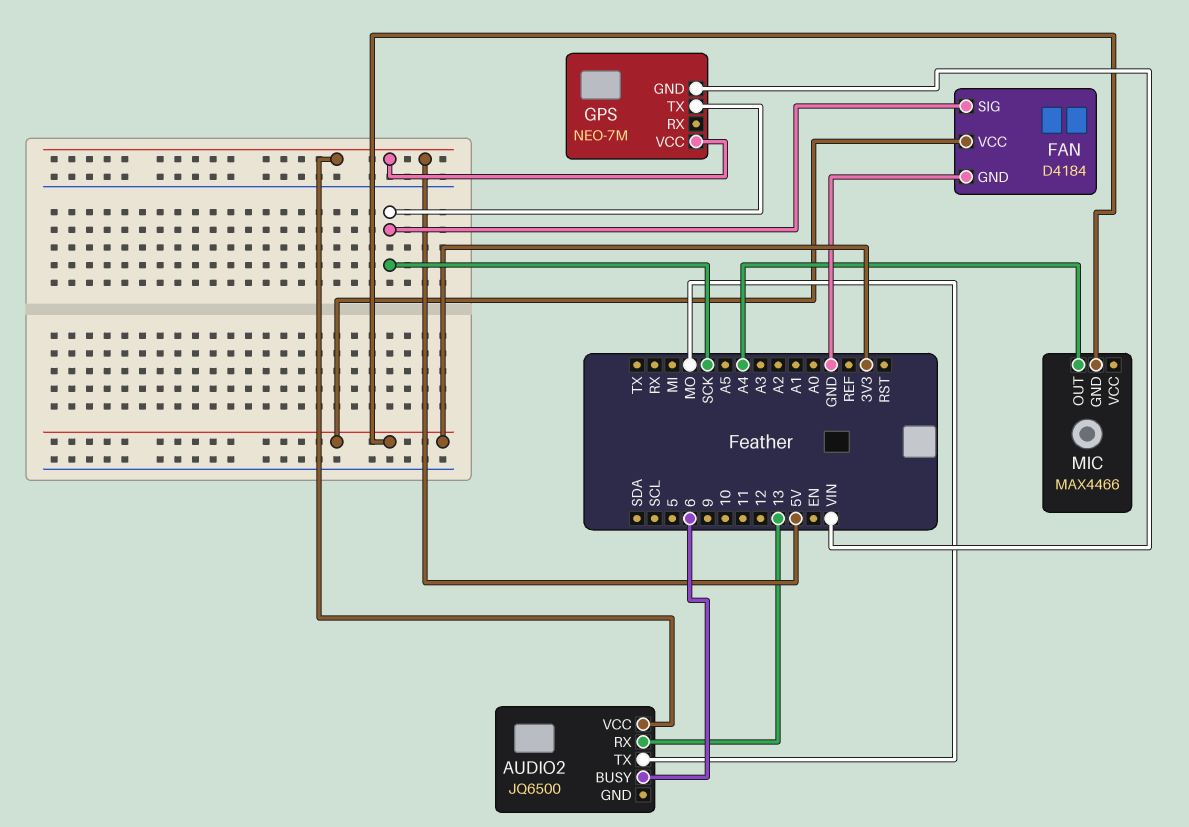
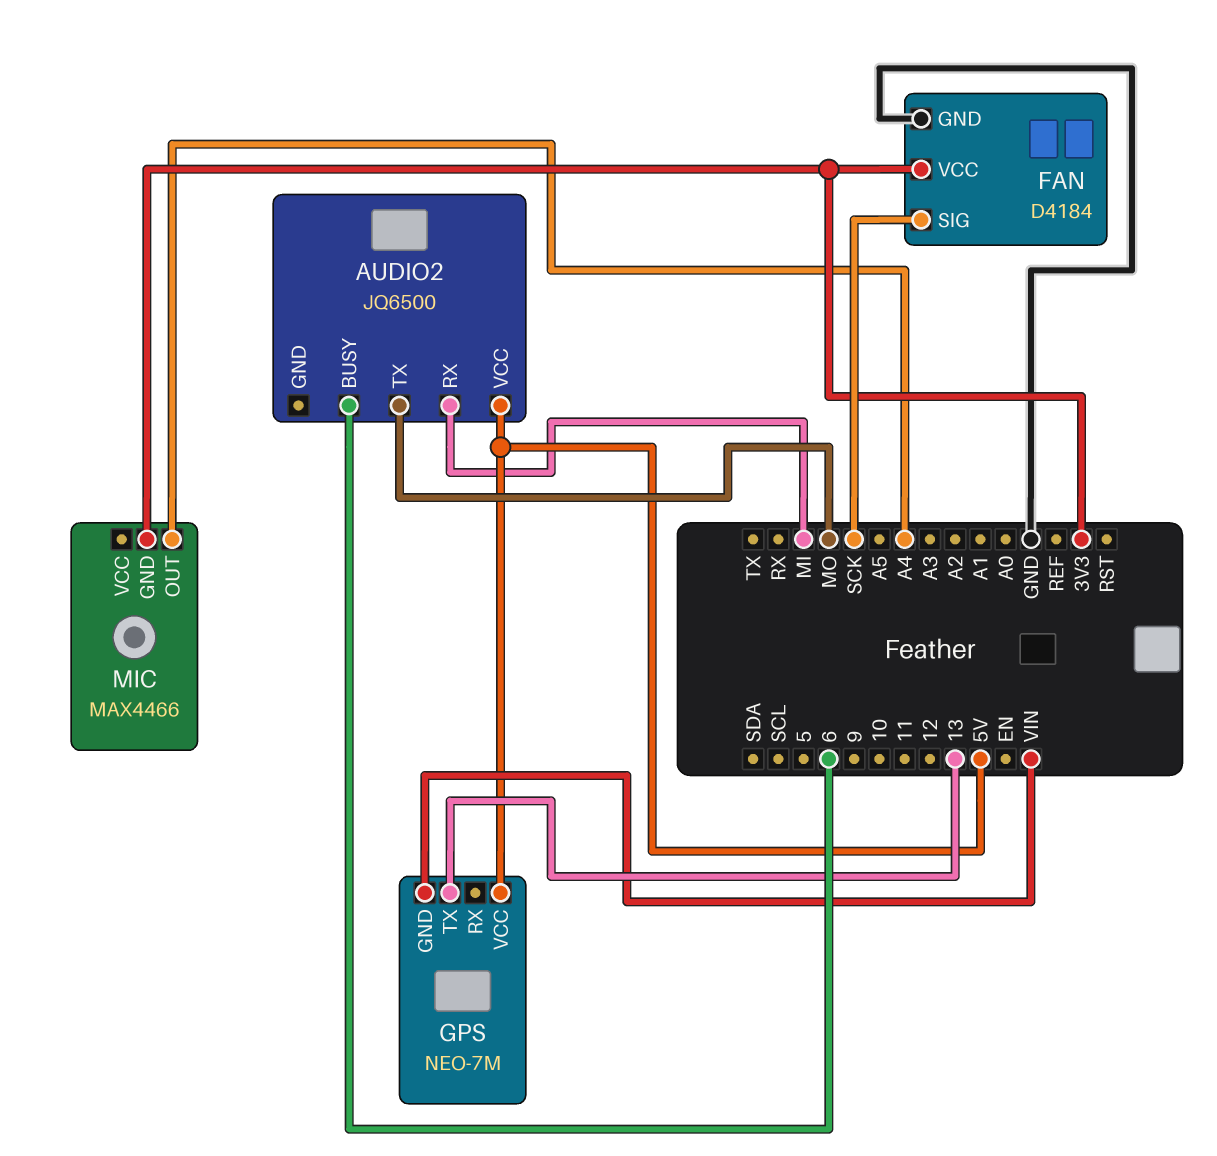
AUDIO2 pin RX: 13 -> MI
GPS pin TX: SCK -> 13

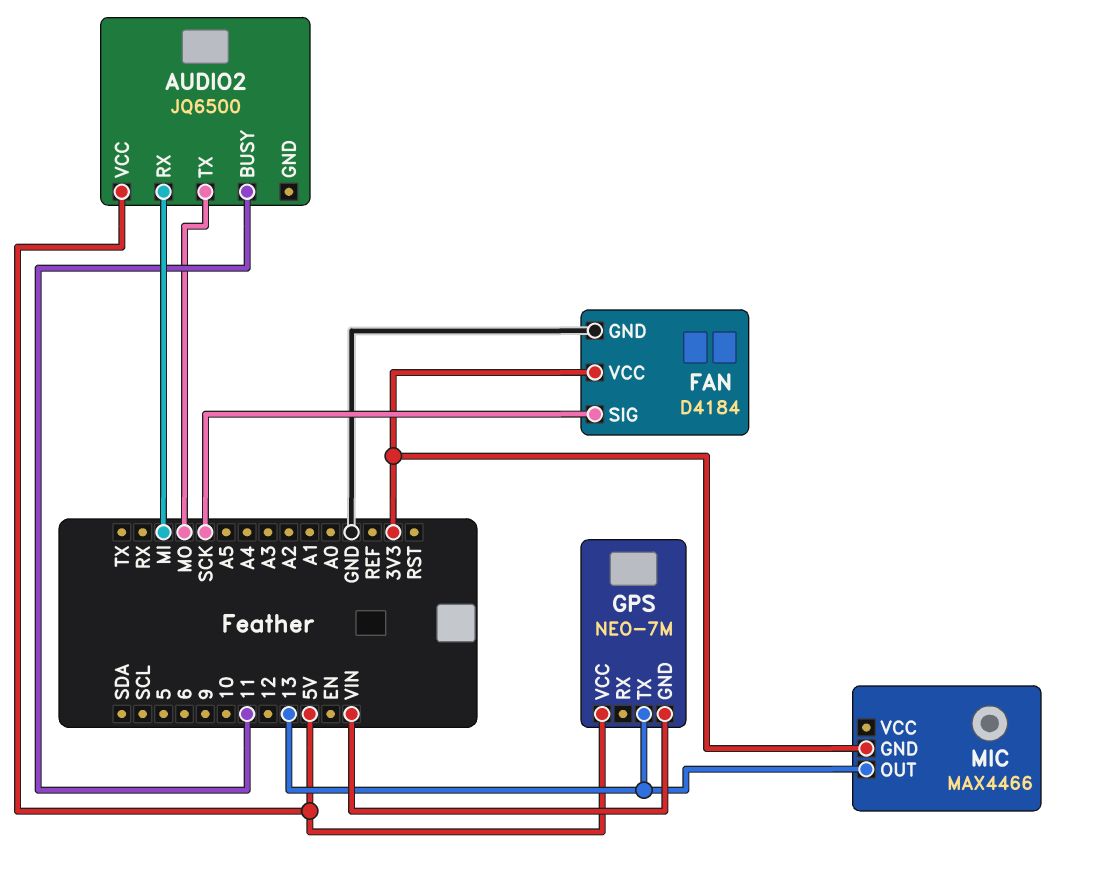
AUDIO2 pin BUSY: 6 -> 11
MIC pin OUT: A4 -> 13

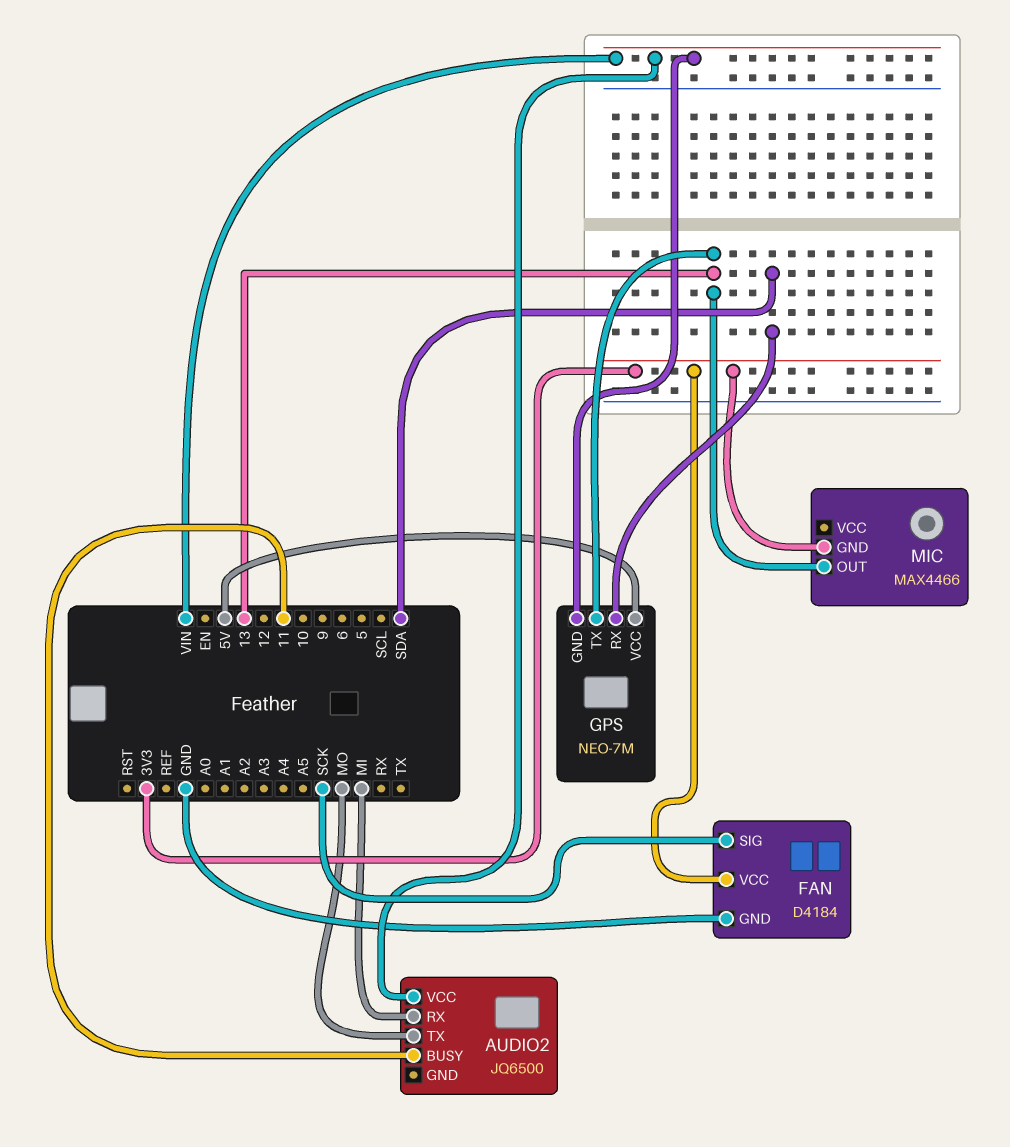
AUDIO2 pin VCC: 5V -> VIN
GPS pin RX: none -> SDA

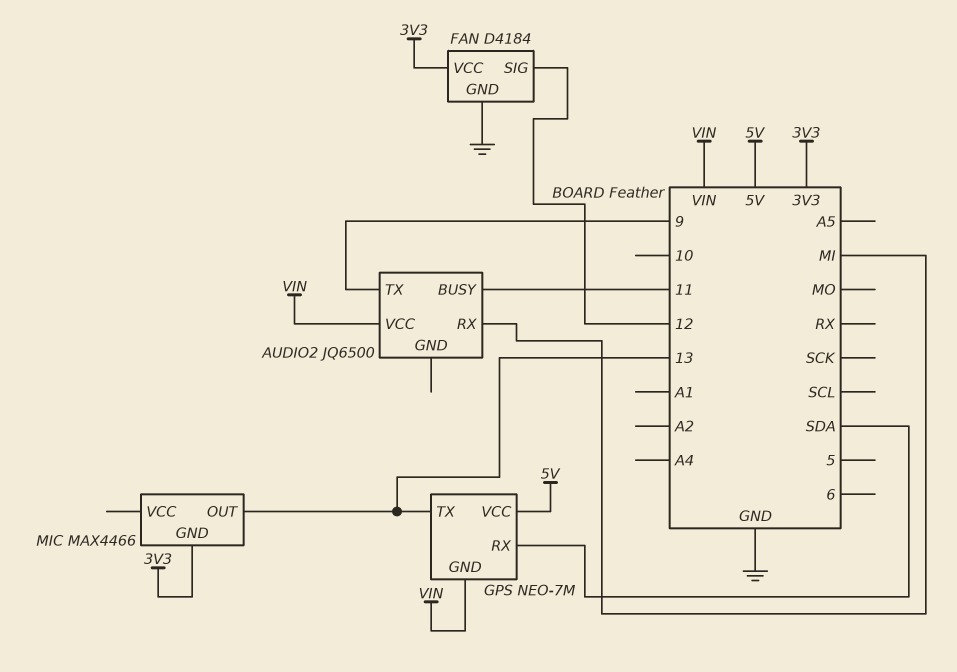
AUDIO2 pin TX: MO -> 9
FAN pin SIG: SCK -> 12

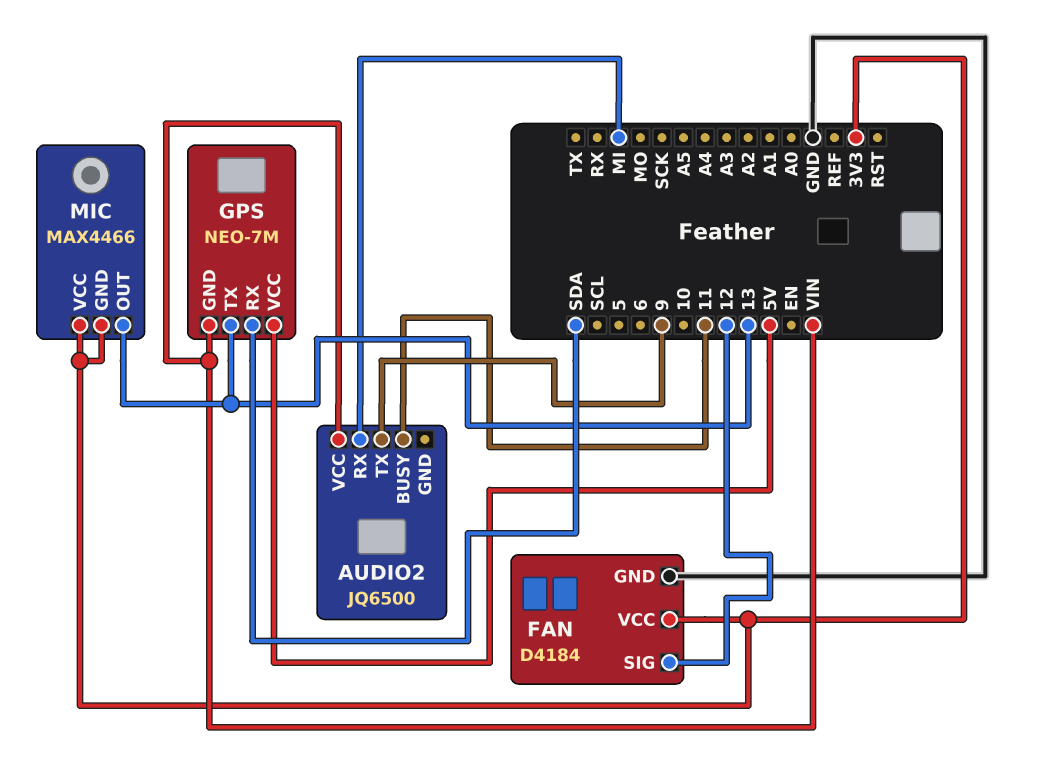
MIC pin VCC: none -> 3V3

